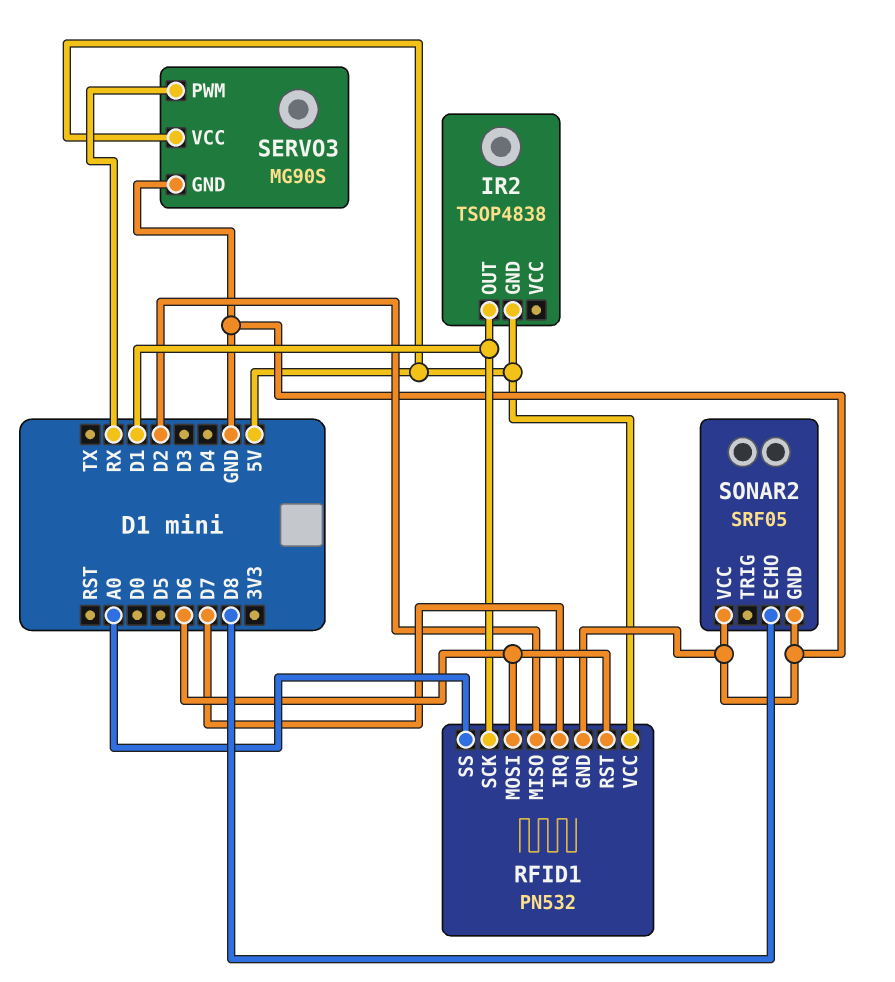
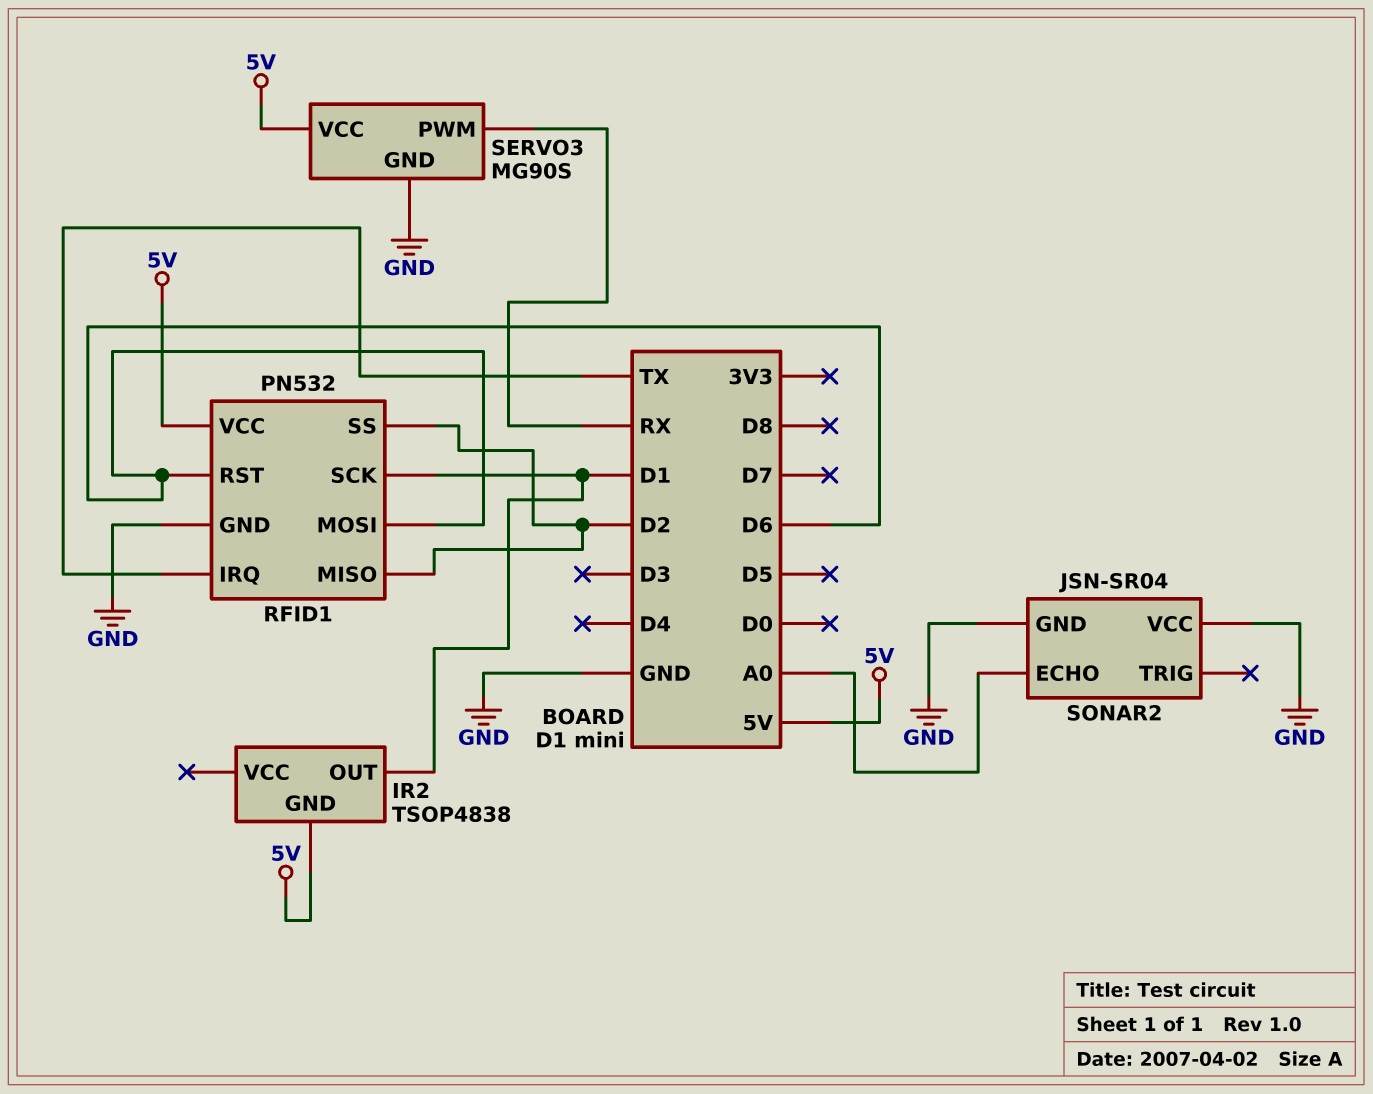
RFID1 pin IRQ: D7 -> TX
RFID1 pin SS: A0 -> D2
SONAR2: SRF05 -> JSN-SR04
SONAR2 pin ECHO: D8 -> A0

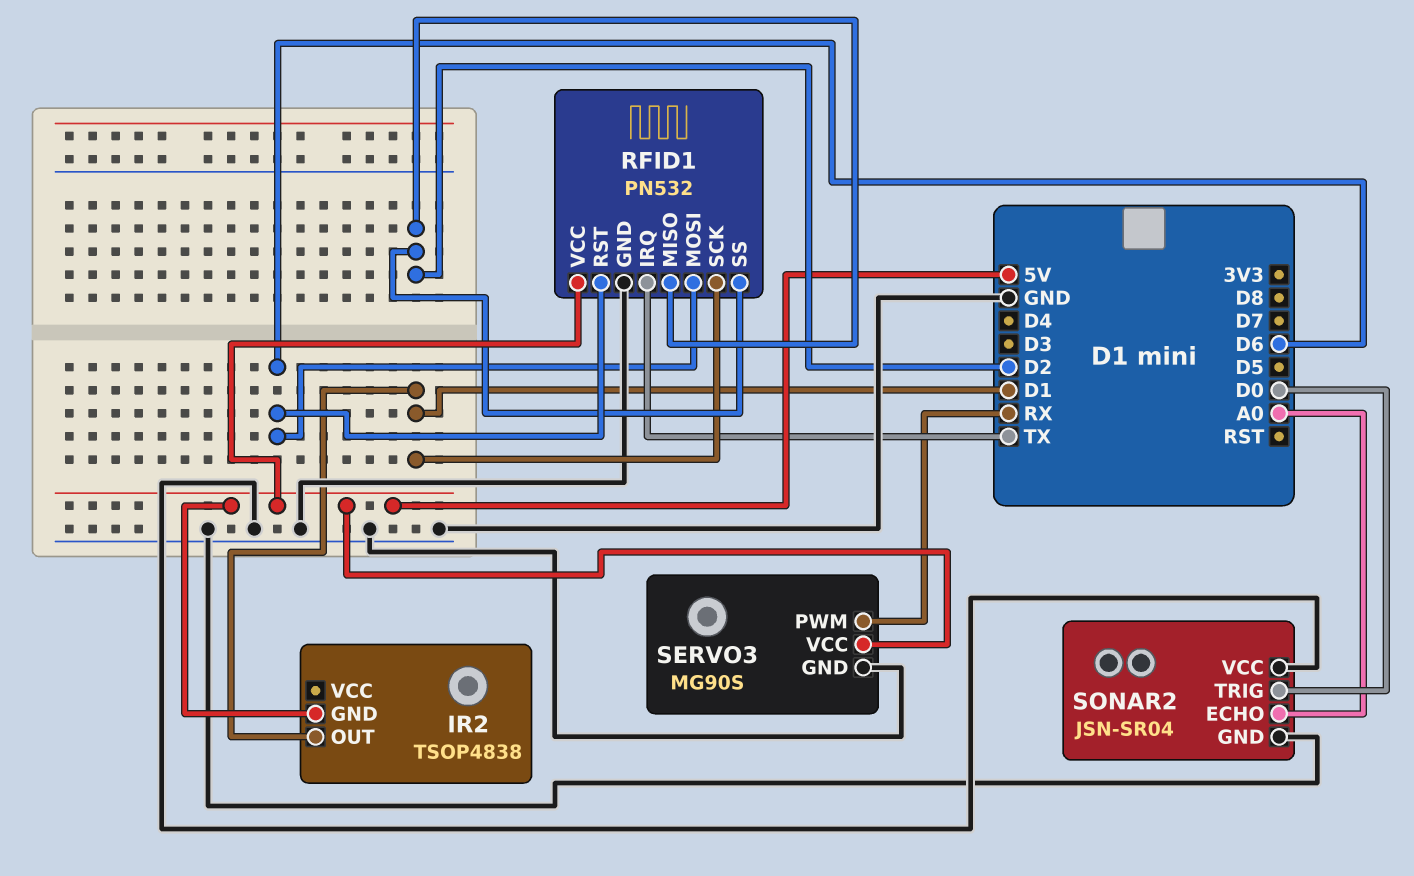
SONAR2 pin TRIG: none -> D0

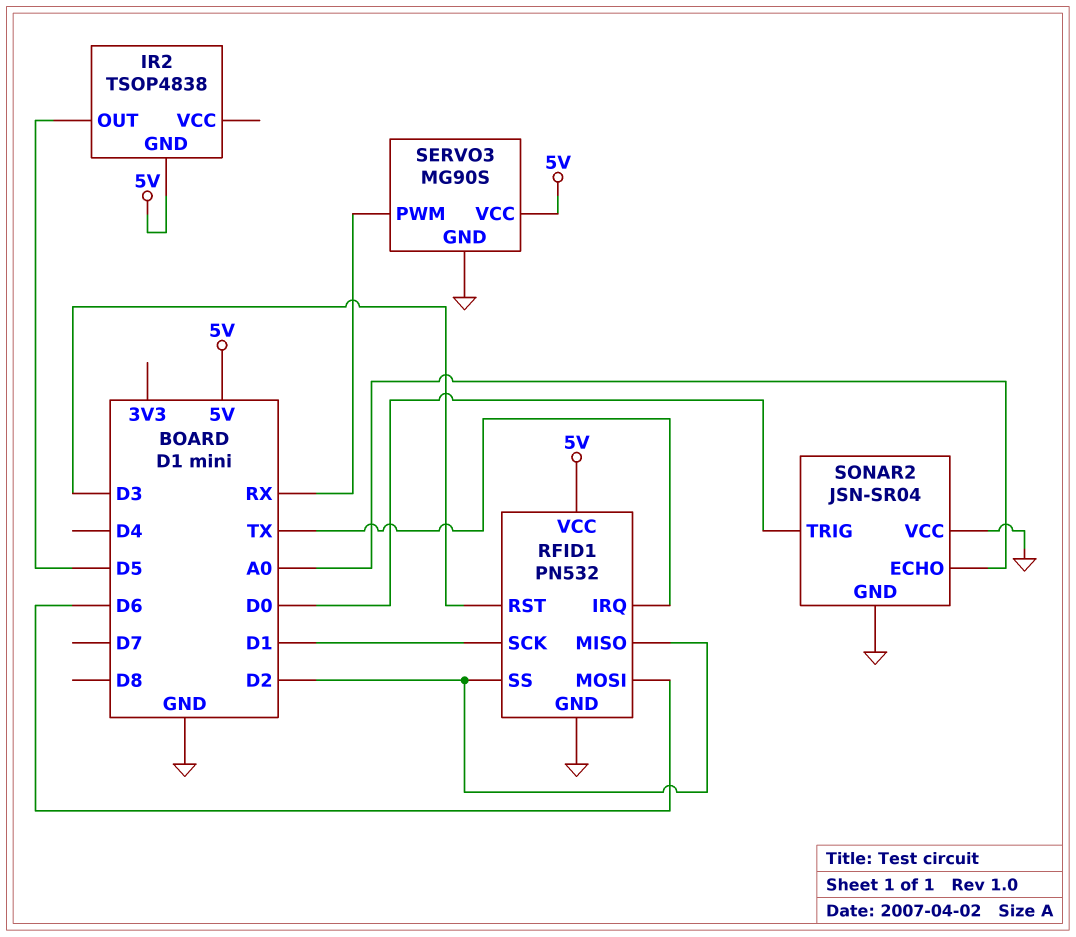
IR2 pin OUT: D1 -> D5
RFID1 pin RST: D6 -> D3

